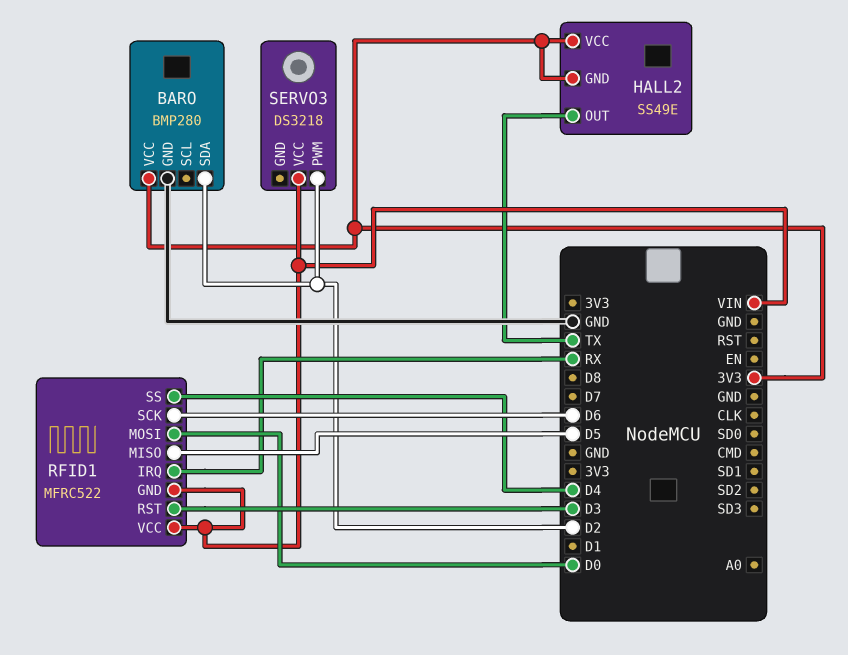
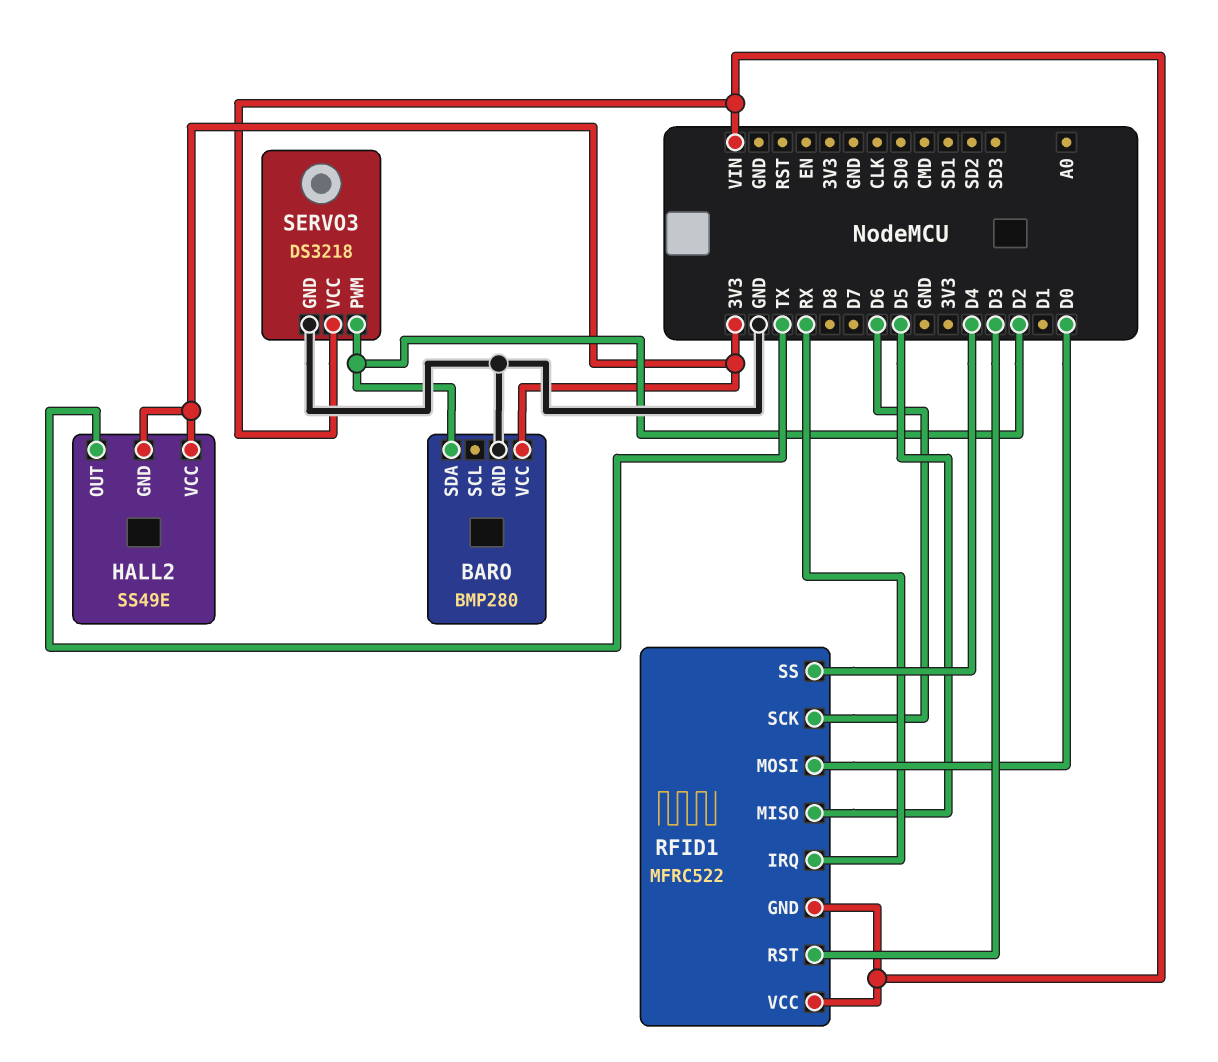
SERVO3 pin GND: none -> GND

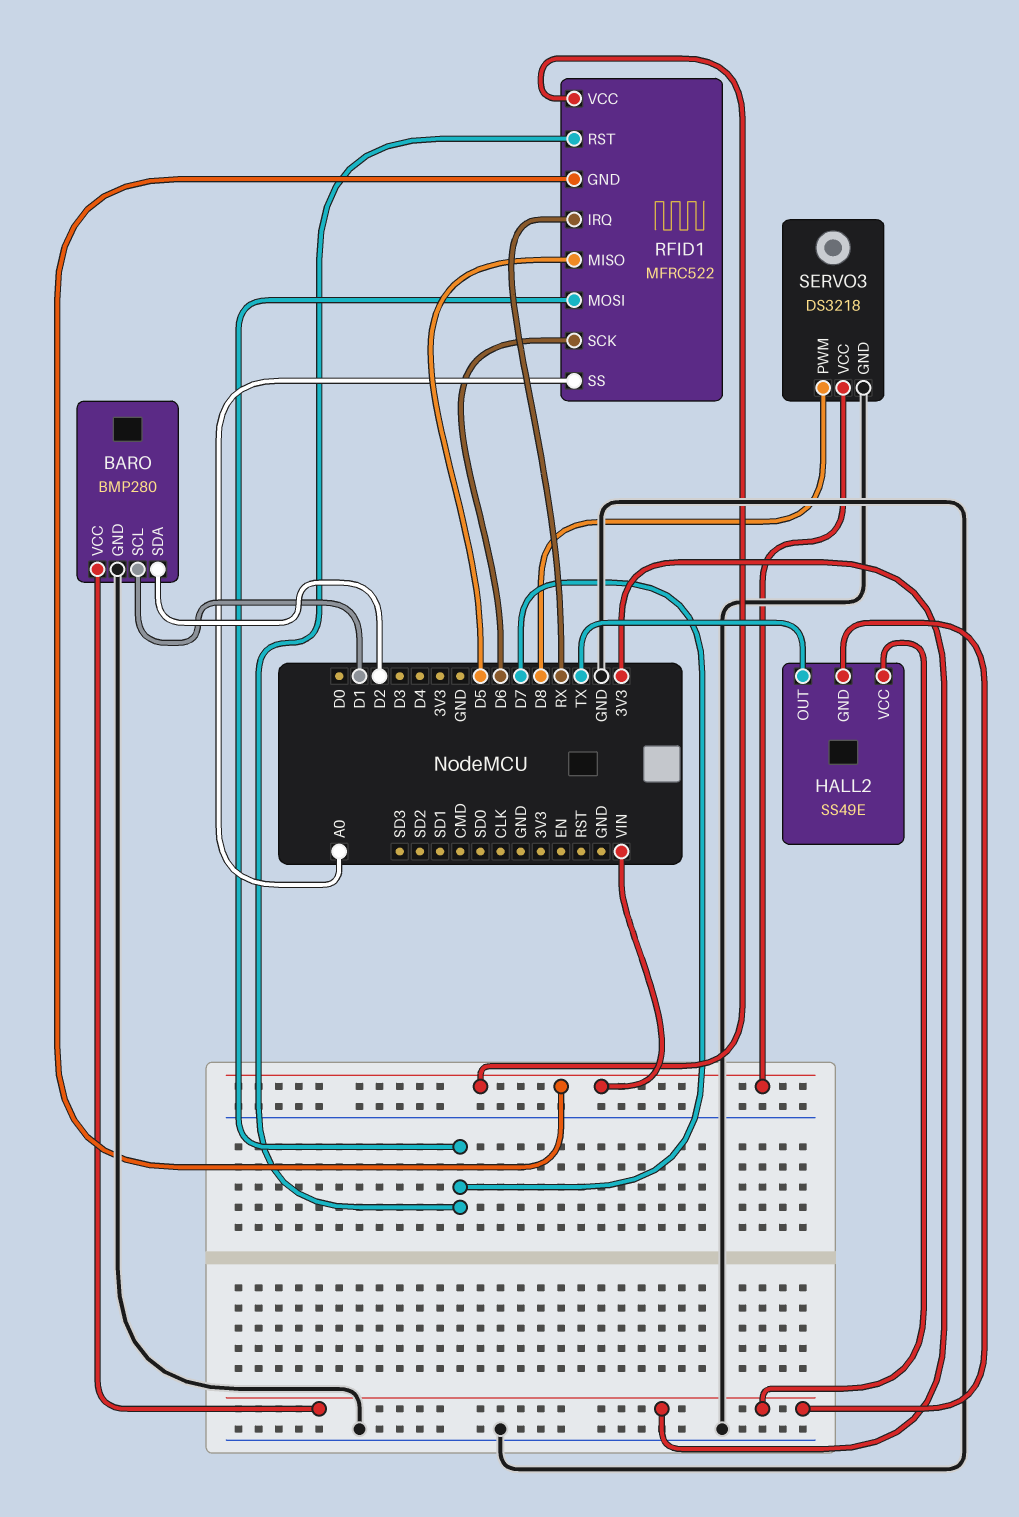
BARO pin SCL: none -> D1
RFID1 pin MOSI: D0 -> D7
RFID1 pin RST: D3 -> D7
RFID1 pin SS: D4 -> A0
SERVO3 pin PWM: D2 -> D8

